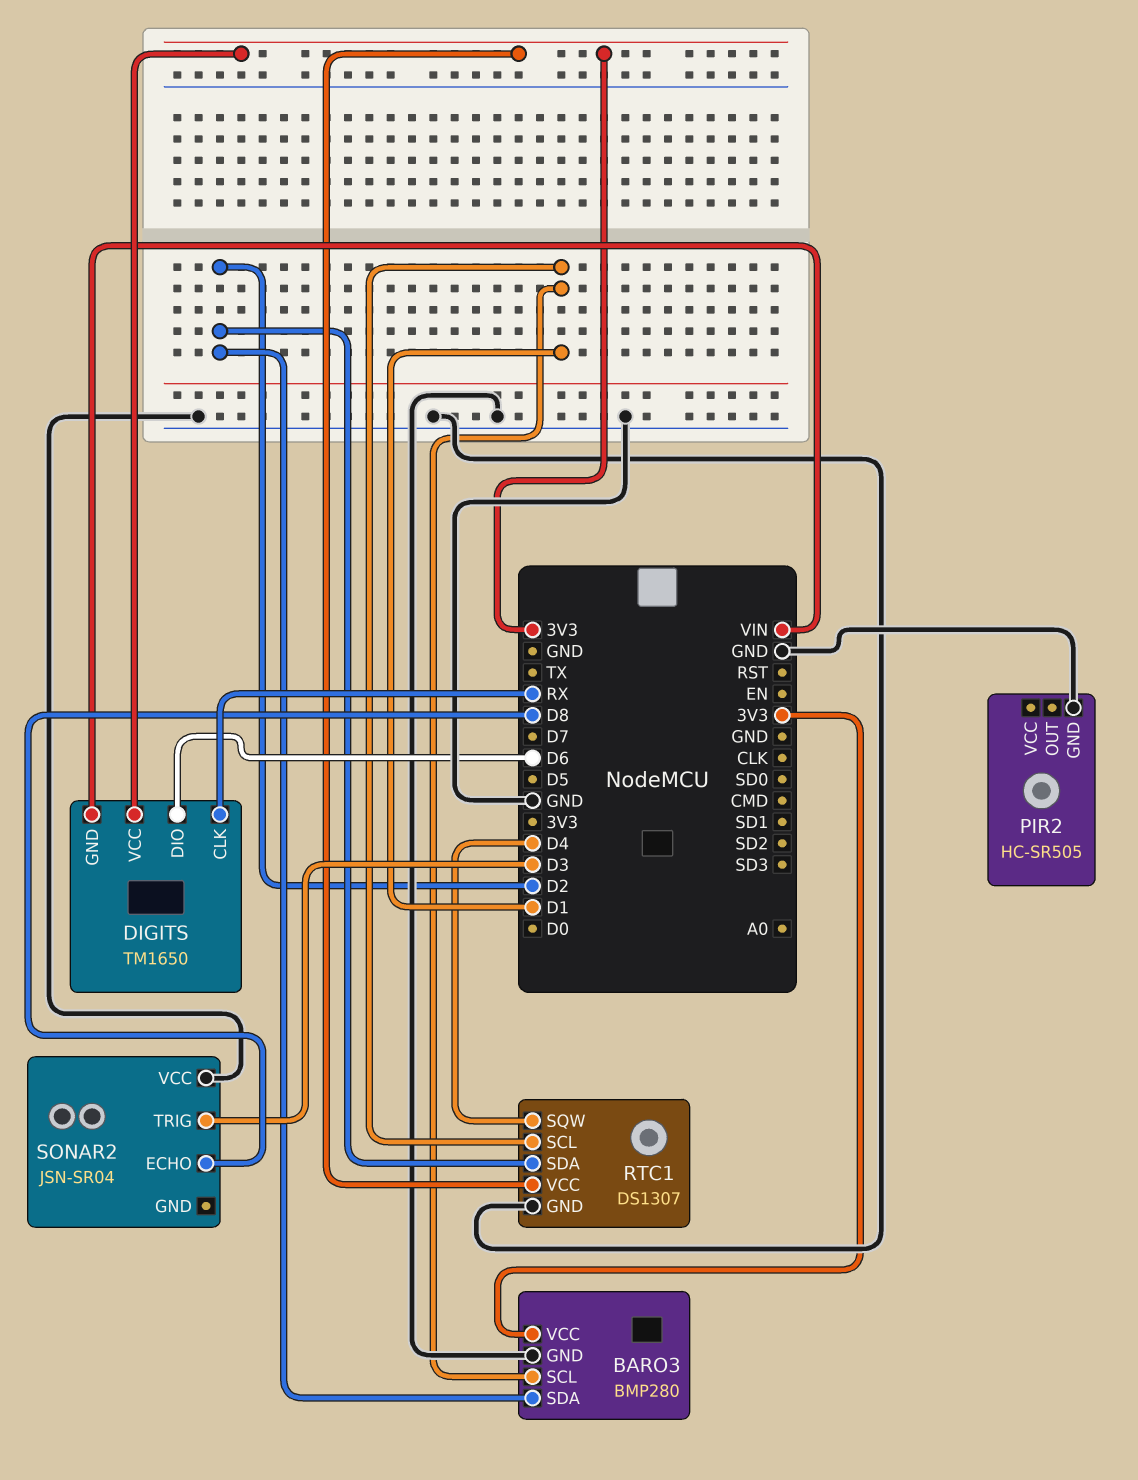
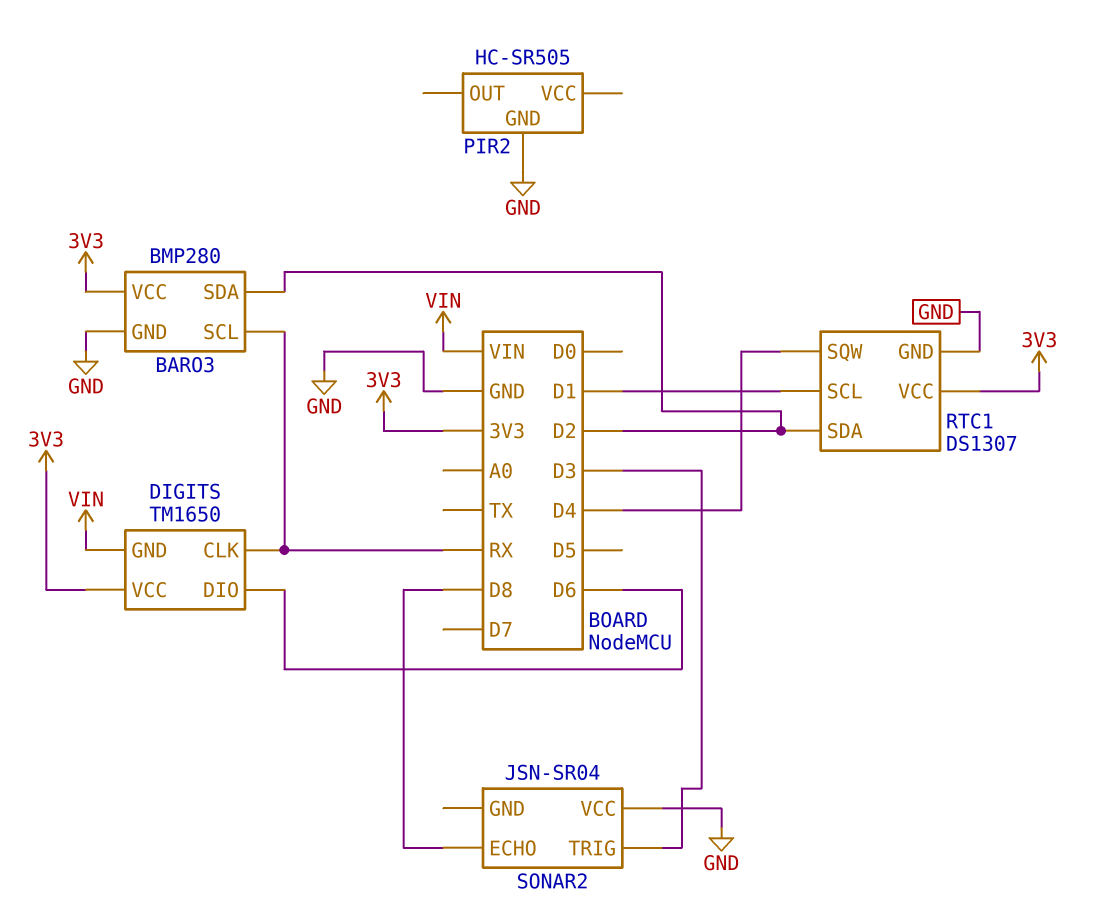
BARO3 pin SCL: D1 -> RX

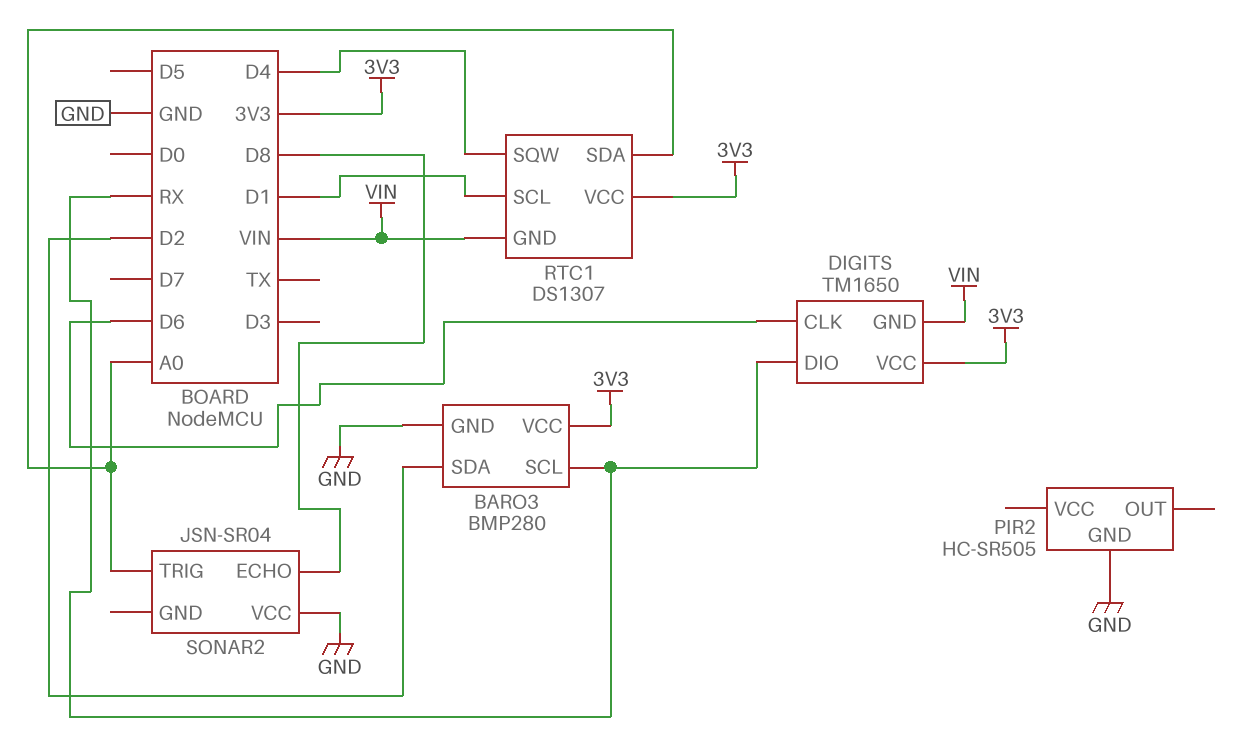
DIGITS pin CLK: RX -> D6
DIGITS pin DIO: D6 -> RX
RTC1 pin GND: GND -> VIN
RTC1 pin SDA: D2 -> A0
SONAR2 pin TRIG: D3 -> A0

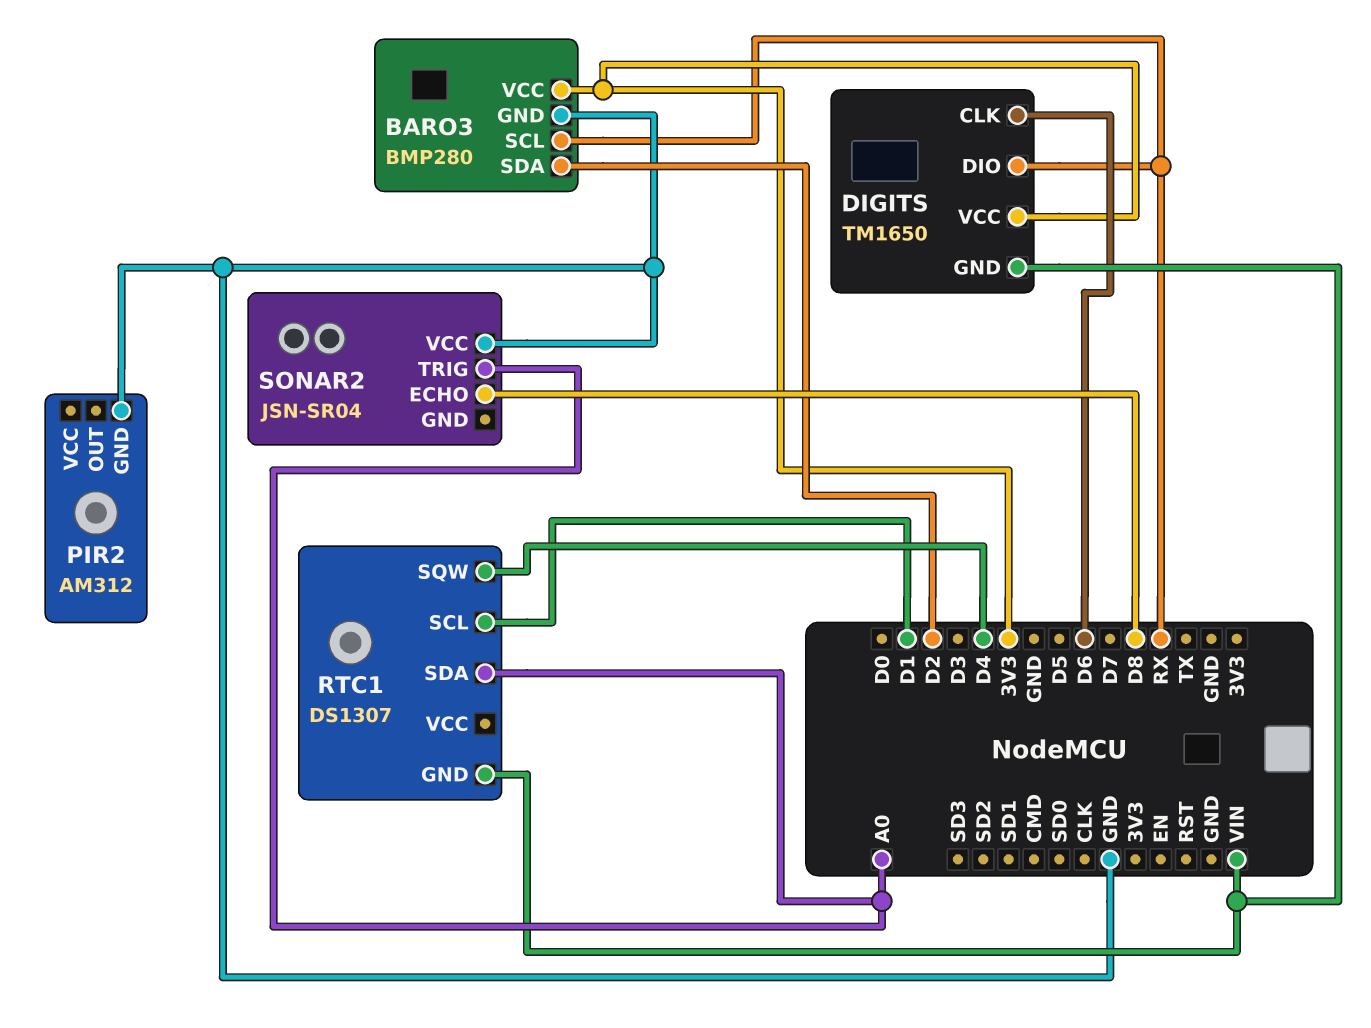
PIR2: HC-SR505 -> AM312
RTC1 pin VCC: 3V3 -> none

